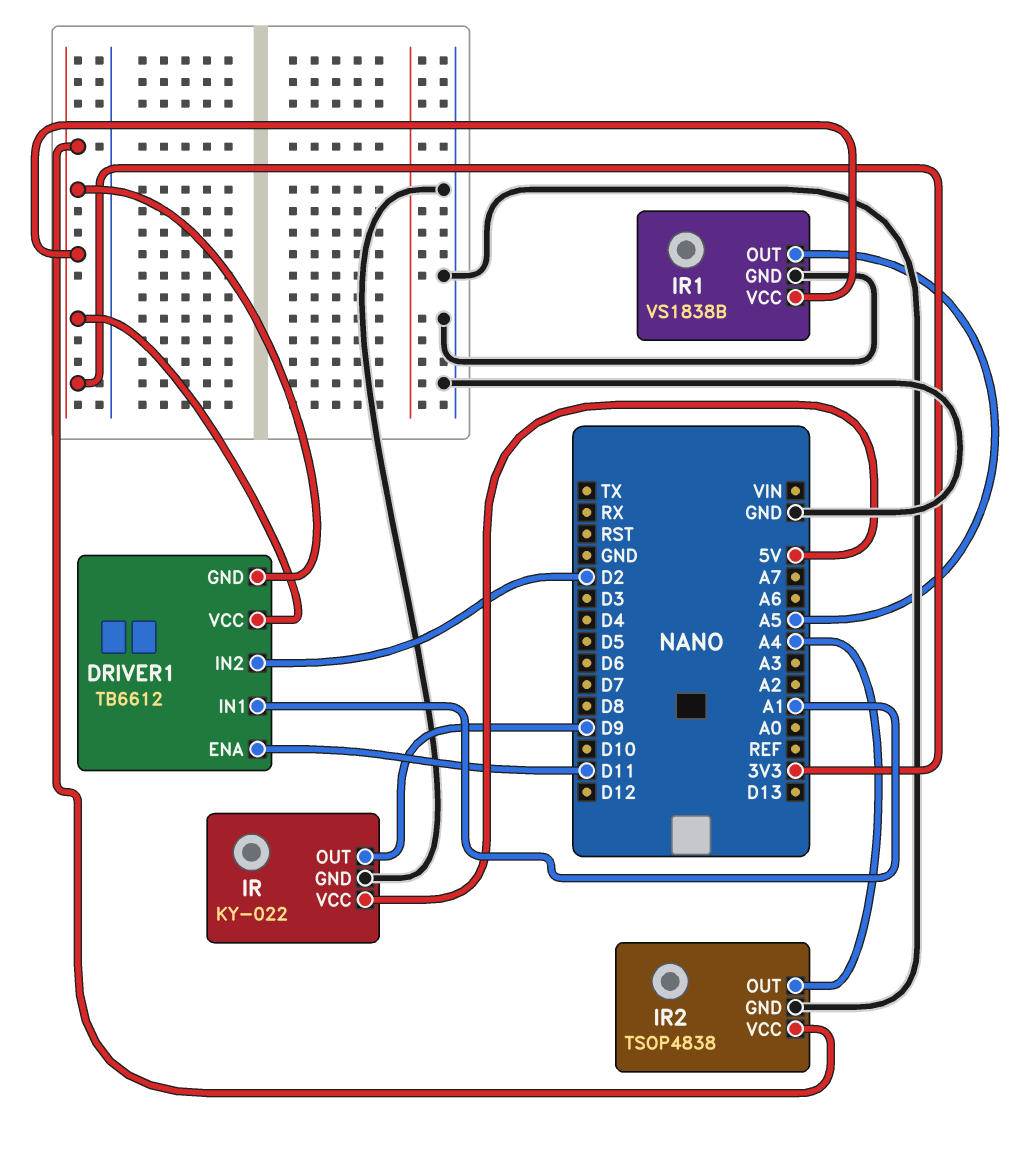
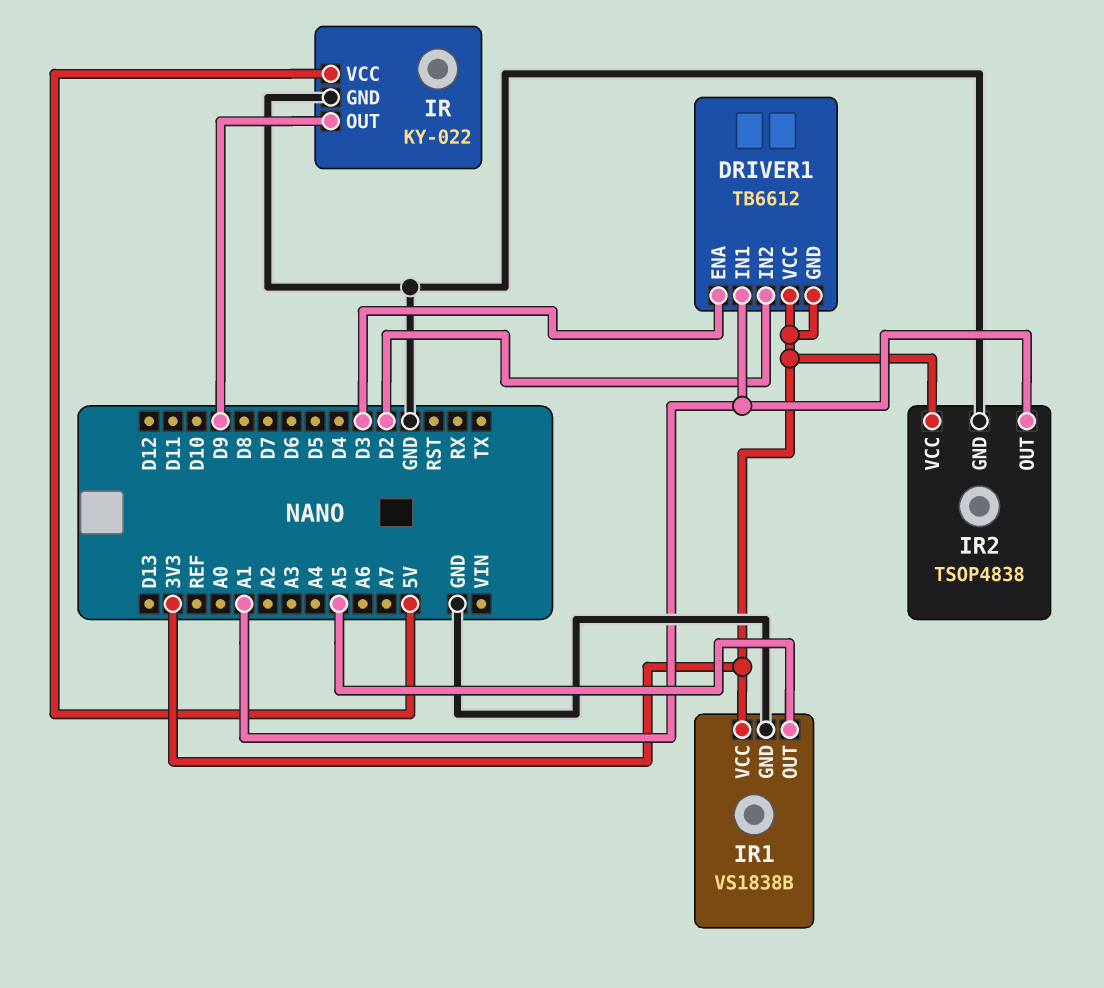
DRIVER1 pin ENA: D11 -> D3
IR2 pin OUT: A4 -> A1

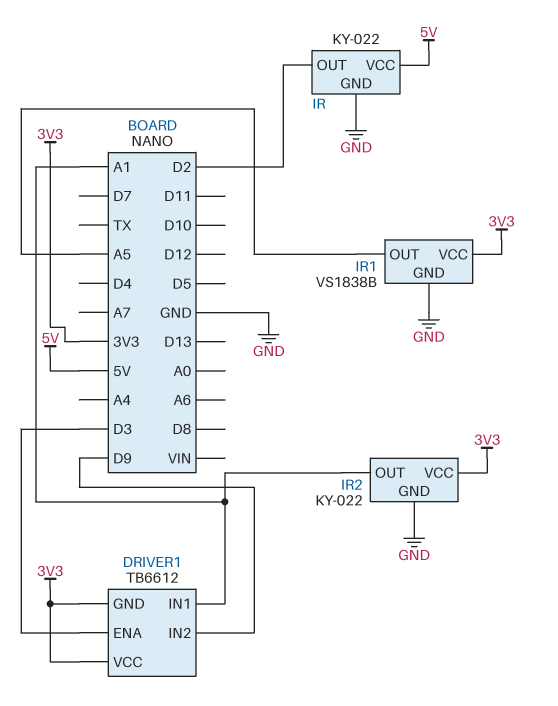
DRIVER1 pin IN2: D2 -> D9
IR pin OUT: D9 -> D2
IR2: TSOP4838 -> KY-022

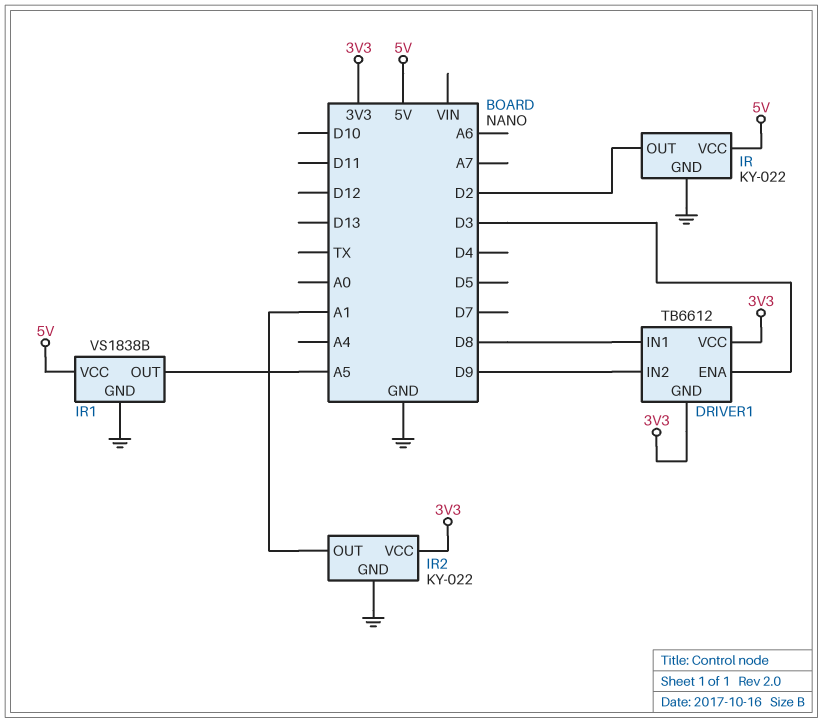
DRIVER1 pin IN1: A1 -> D8
IR1 pin VCC: 3V3 -> 5V

